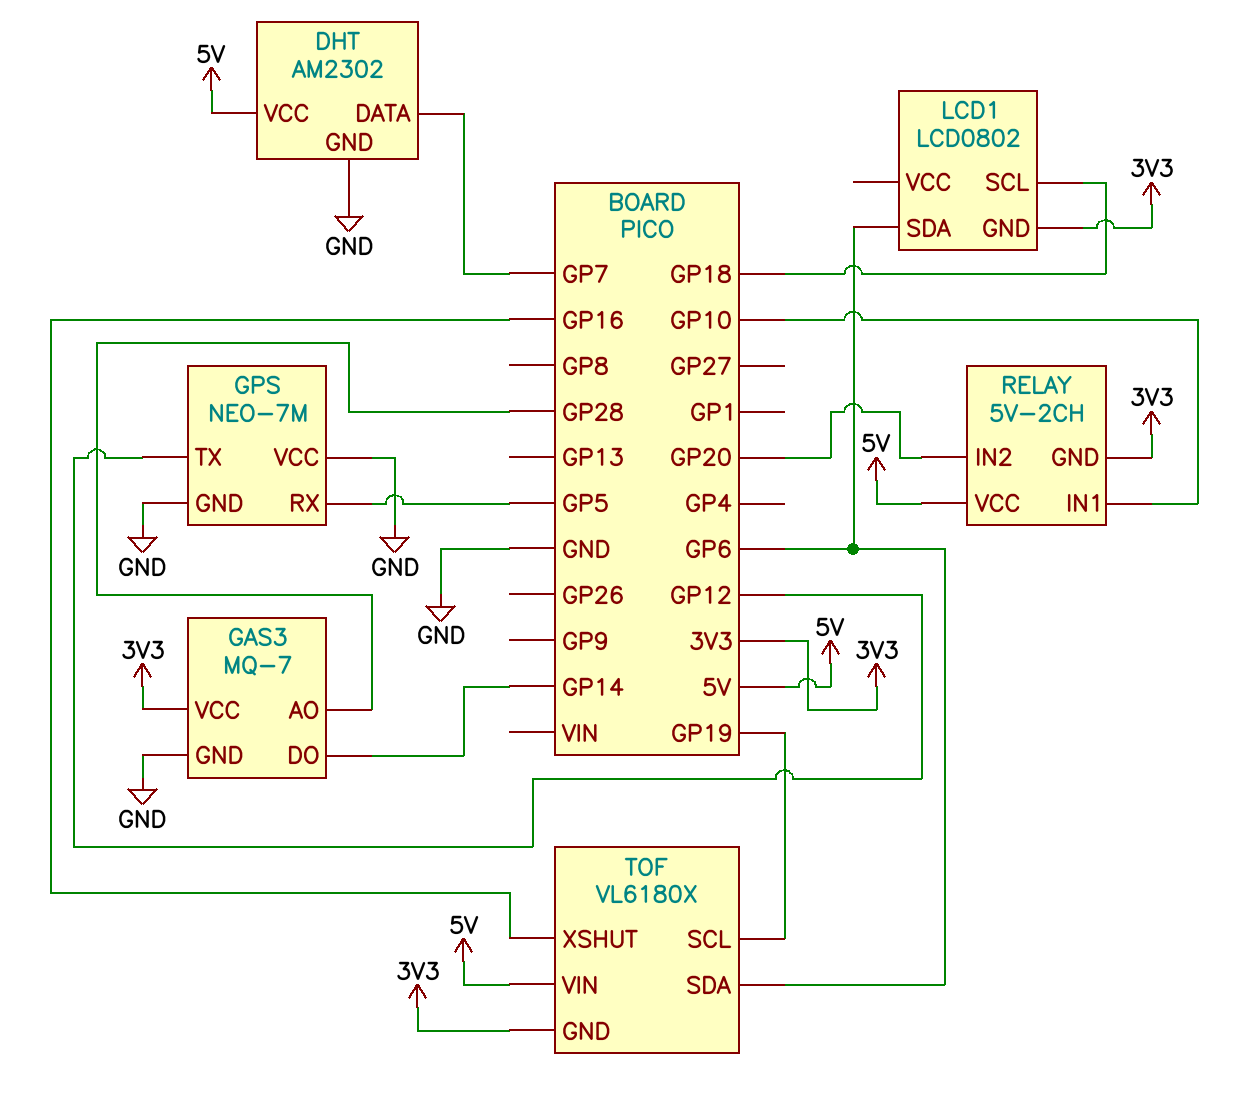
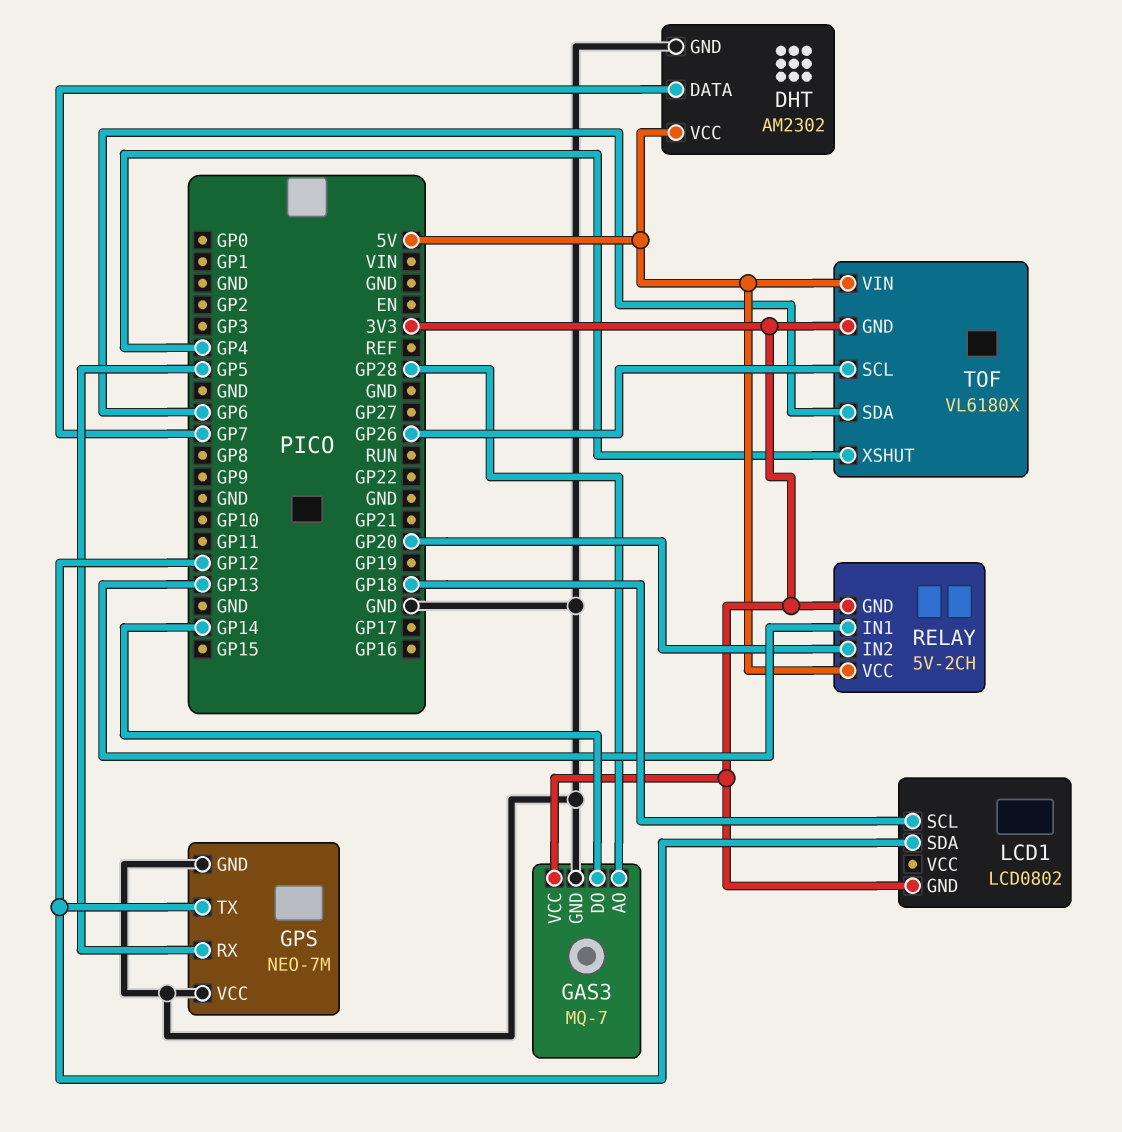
LCD1 pin SDA: GP6 -> GP12
RELAY pin IN1: GP10 -> GP13
TOF pin SCL: GP19 -> GP26
TOF pin XSHUT: GP16 -> GP4

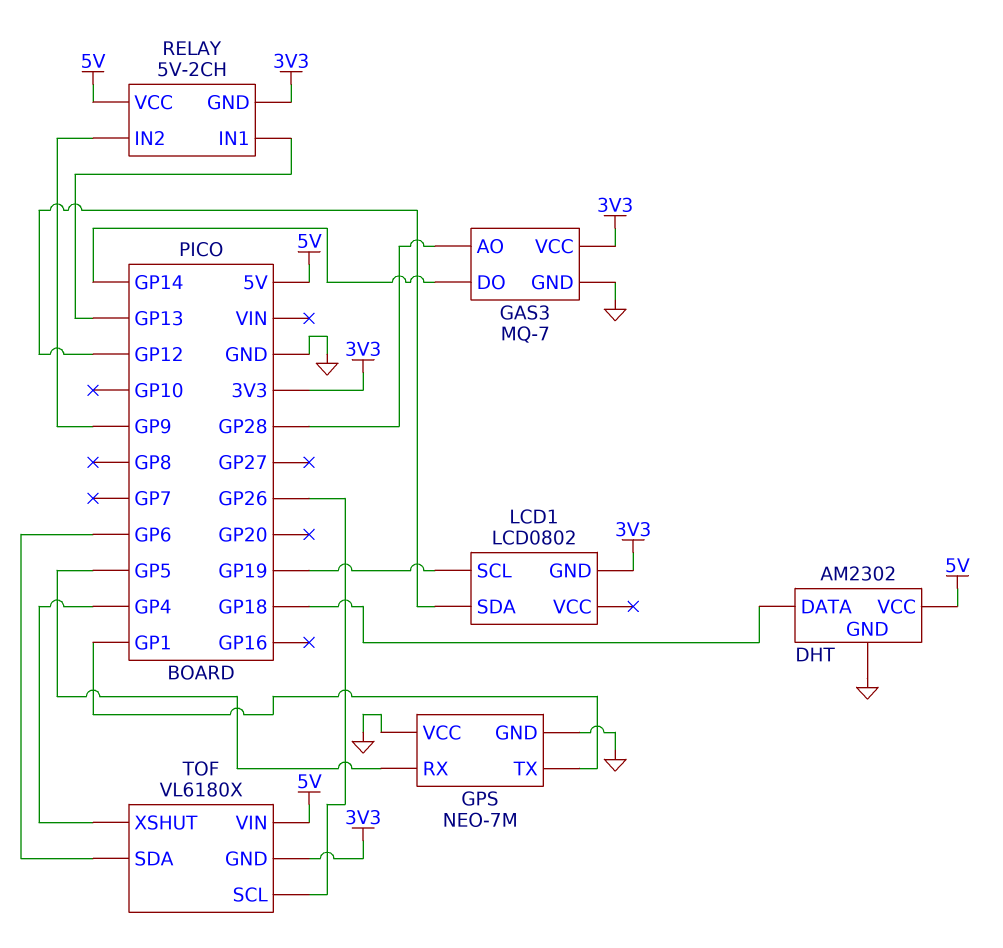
DHT pin DATA: GP7 -> GP18
GPS pin TX: GP12 -> GP1
LCD1 pin SCL: GP18 -> GP19
RELAY pin IN2: GP20 -> GP9

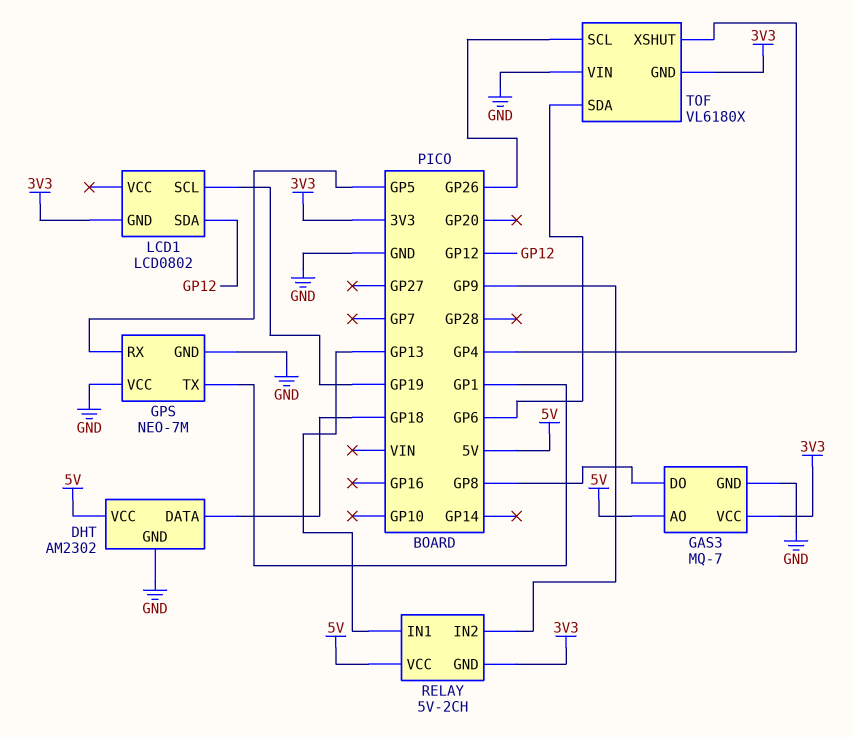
GAS3 pin AO: GP28 -> 5V
GAS3 pin DO: GP14 -> GP8
TOF pin VIN: 5V -> GND

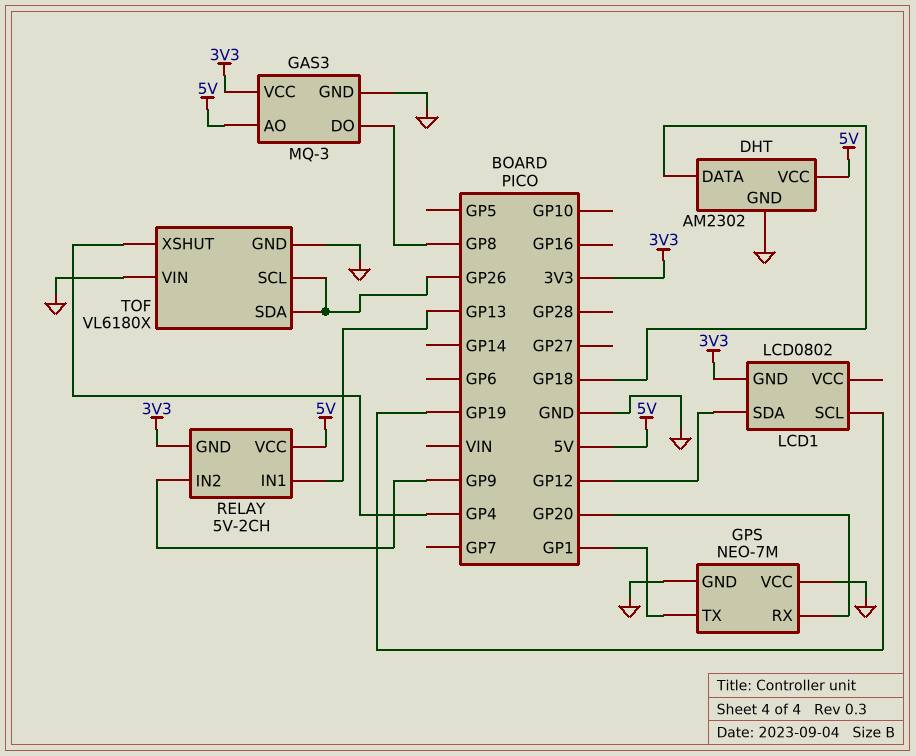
GAS3: MQ-7 -> MQ-3
GPS pin RX: GP5 -> GP20
TOF pin GND: 3V3 -> GND
TOF pin SDA: GP6 -> GP26

